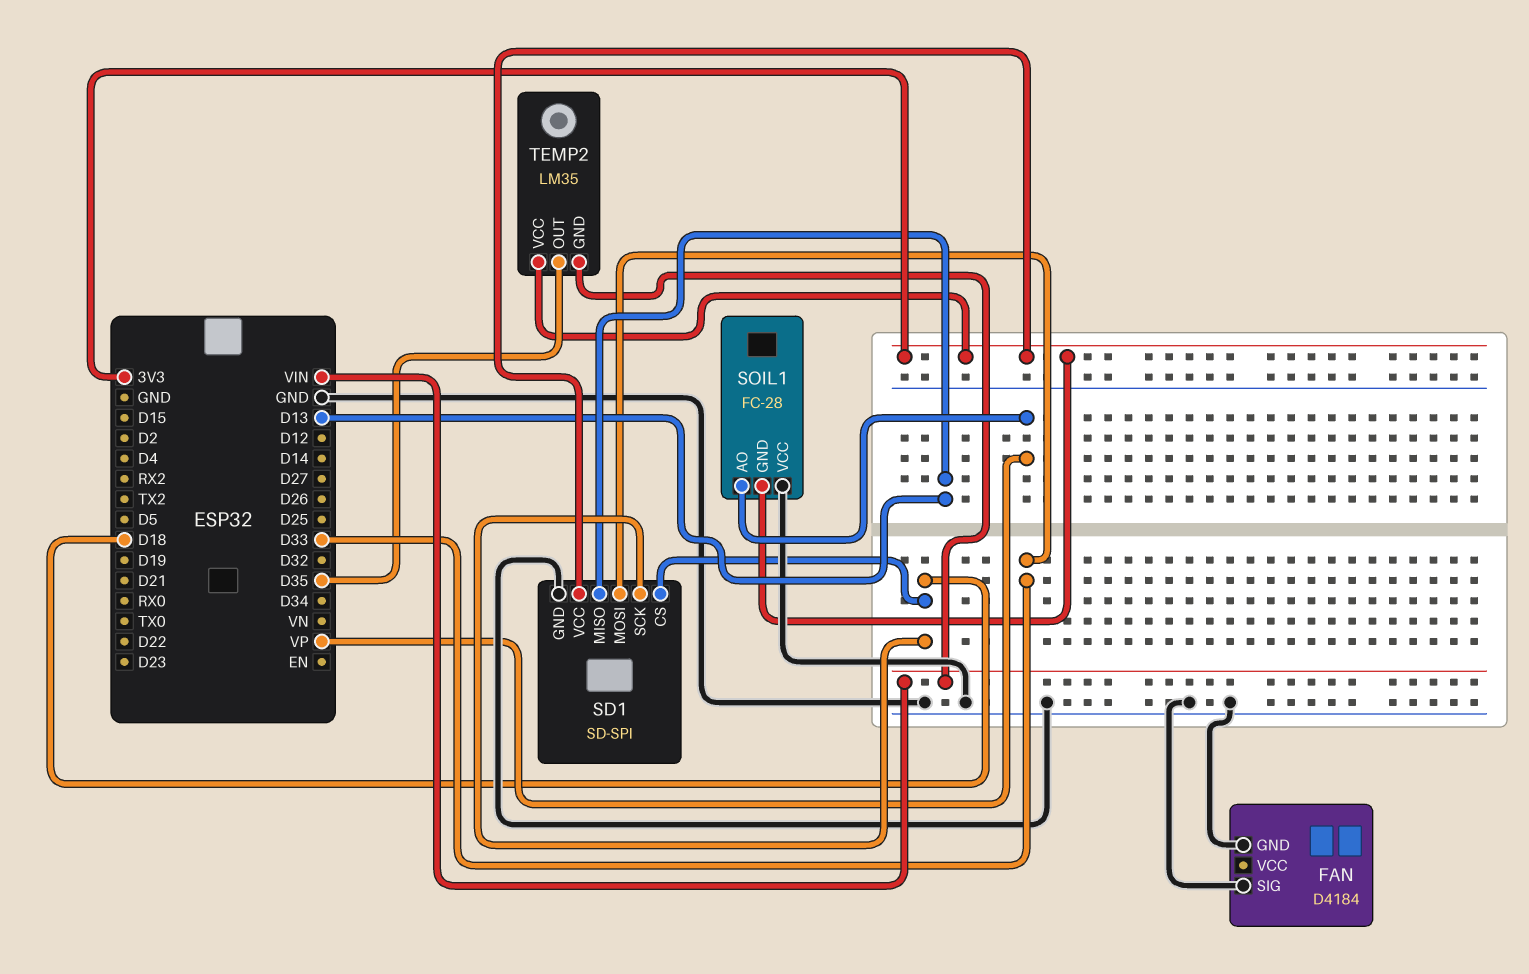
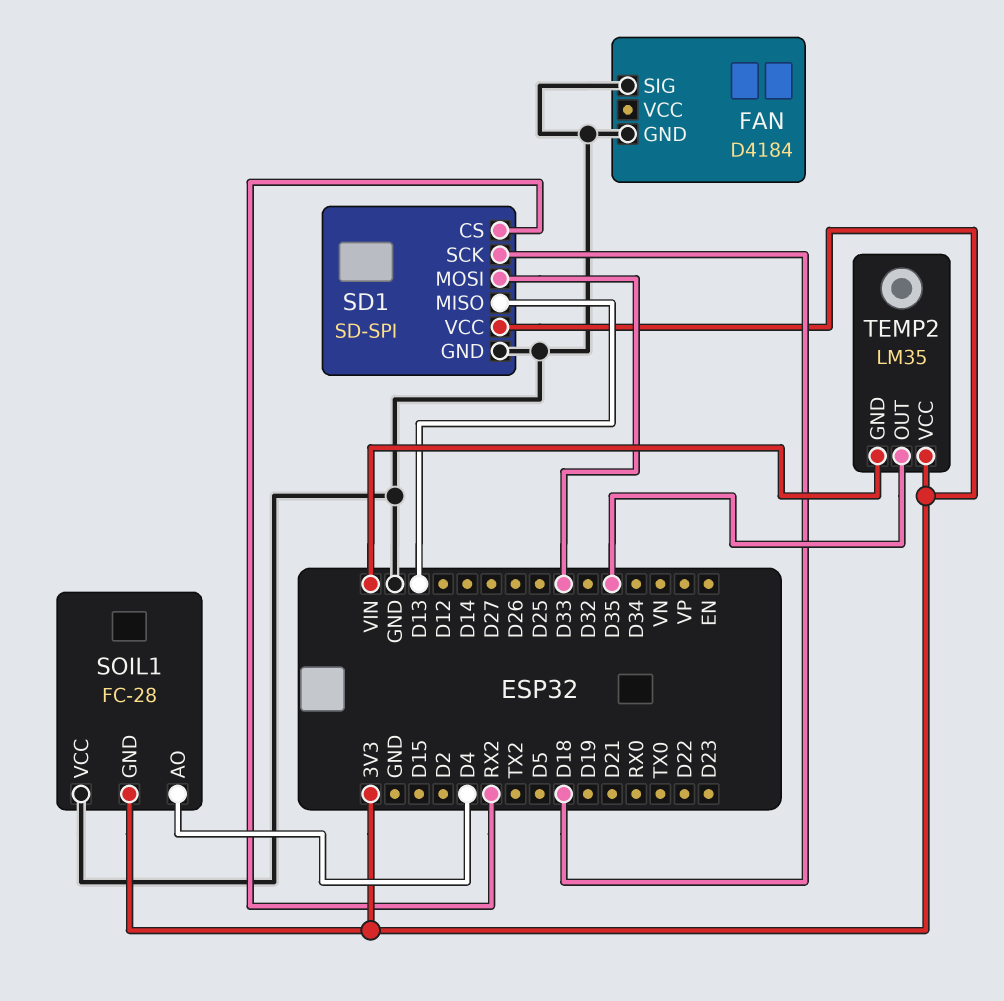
SD1 pin CS: D18 -> RX2
SOIL1 pin AO: VP -> D4

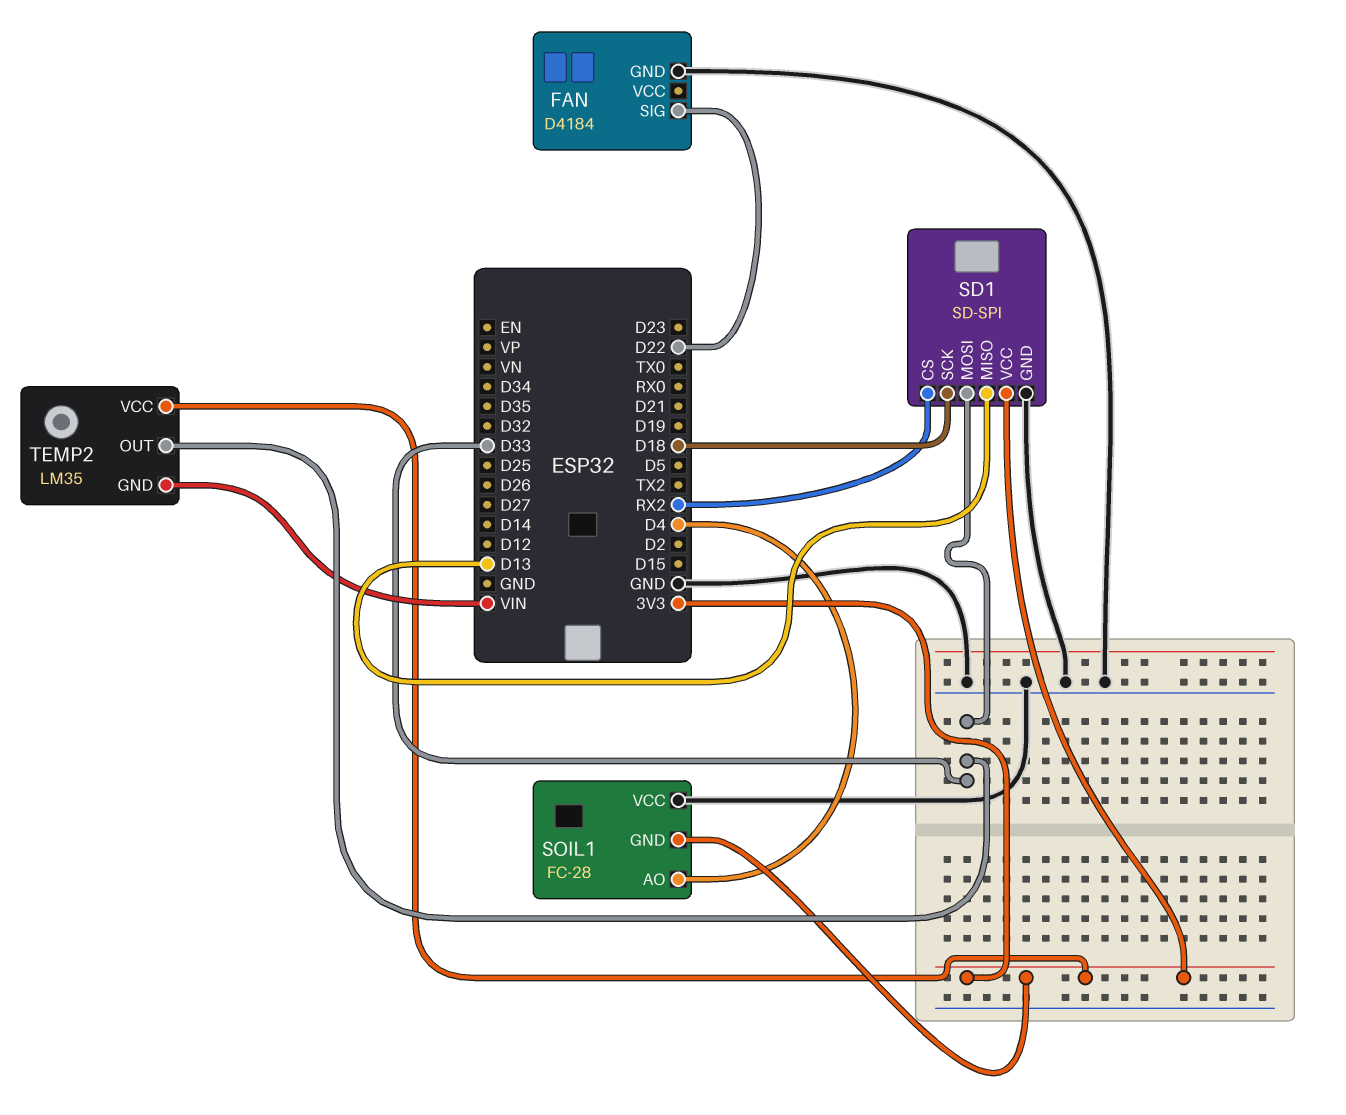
FAN pin SIG: GND -> D22
TEMP2 pin OUT: D35 -> D33

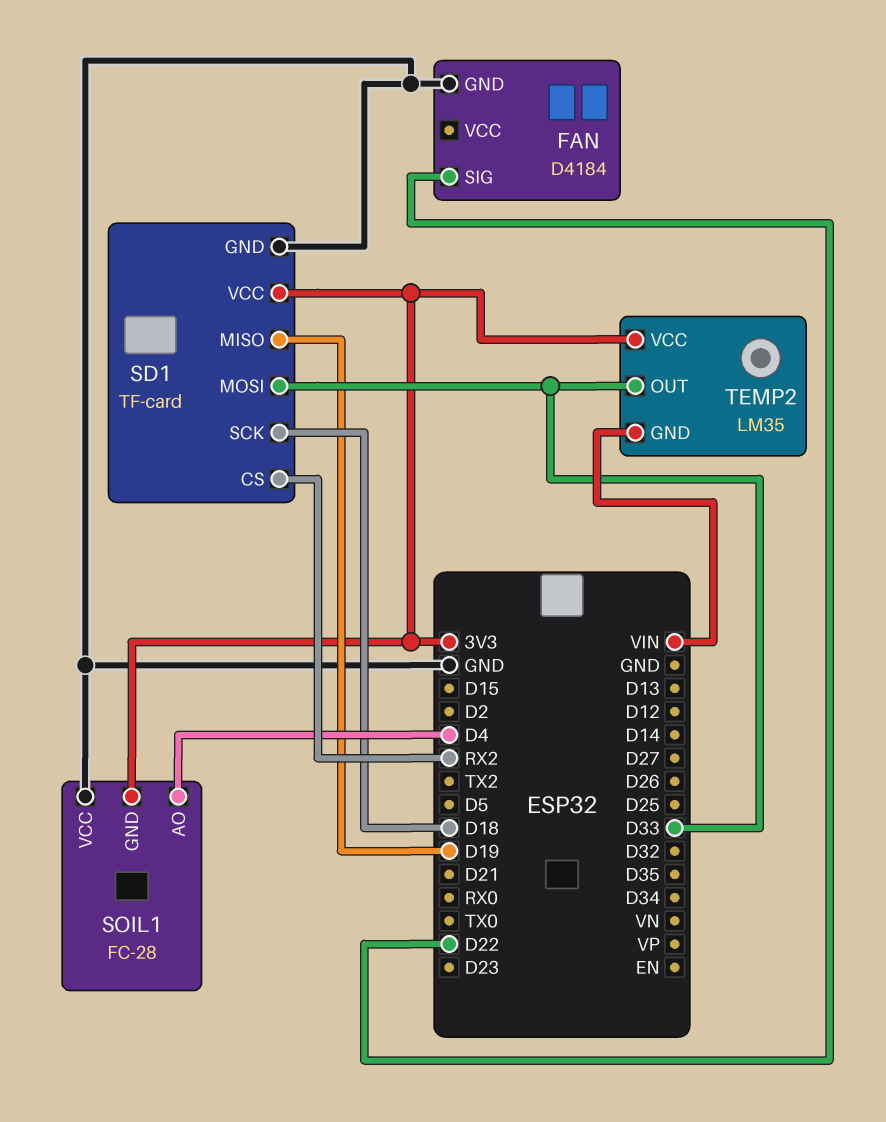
SD1: SD-SPI -> TF-card
SD1 pin MISO: D13 -> D19

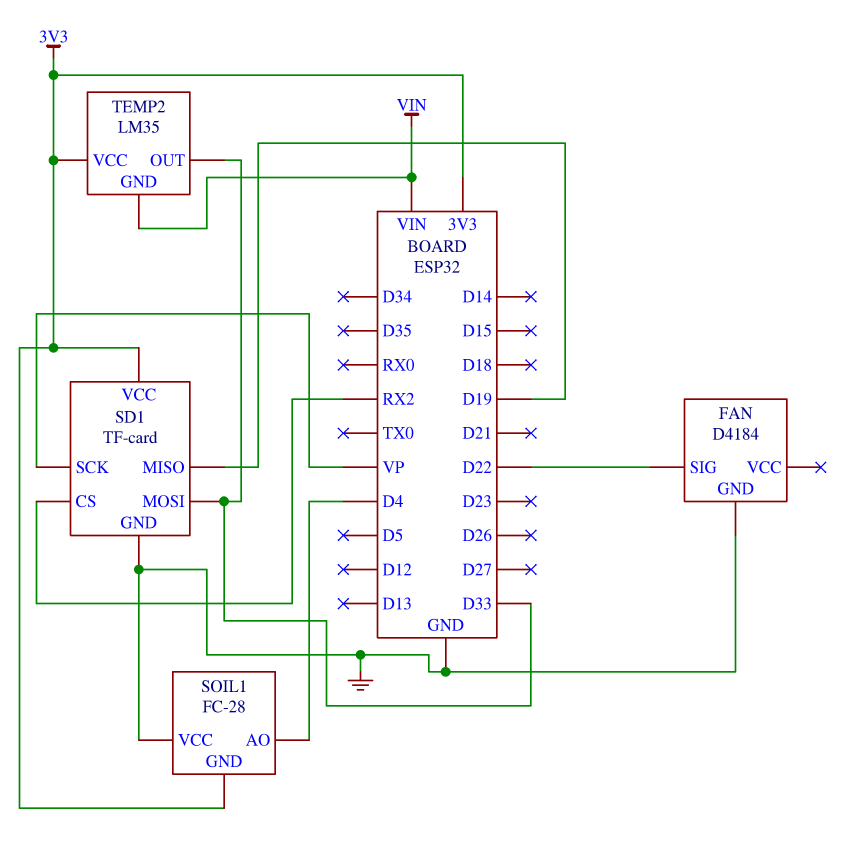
SD1 pin SCK: D18 -> VP

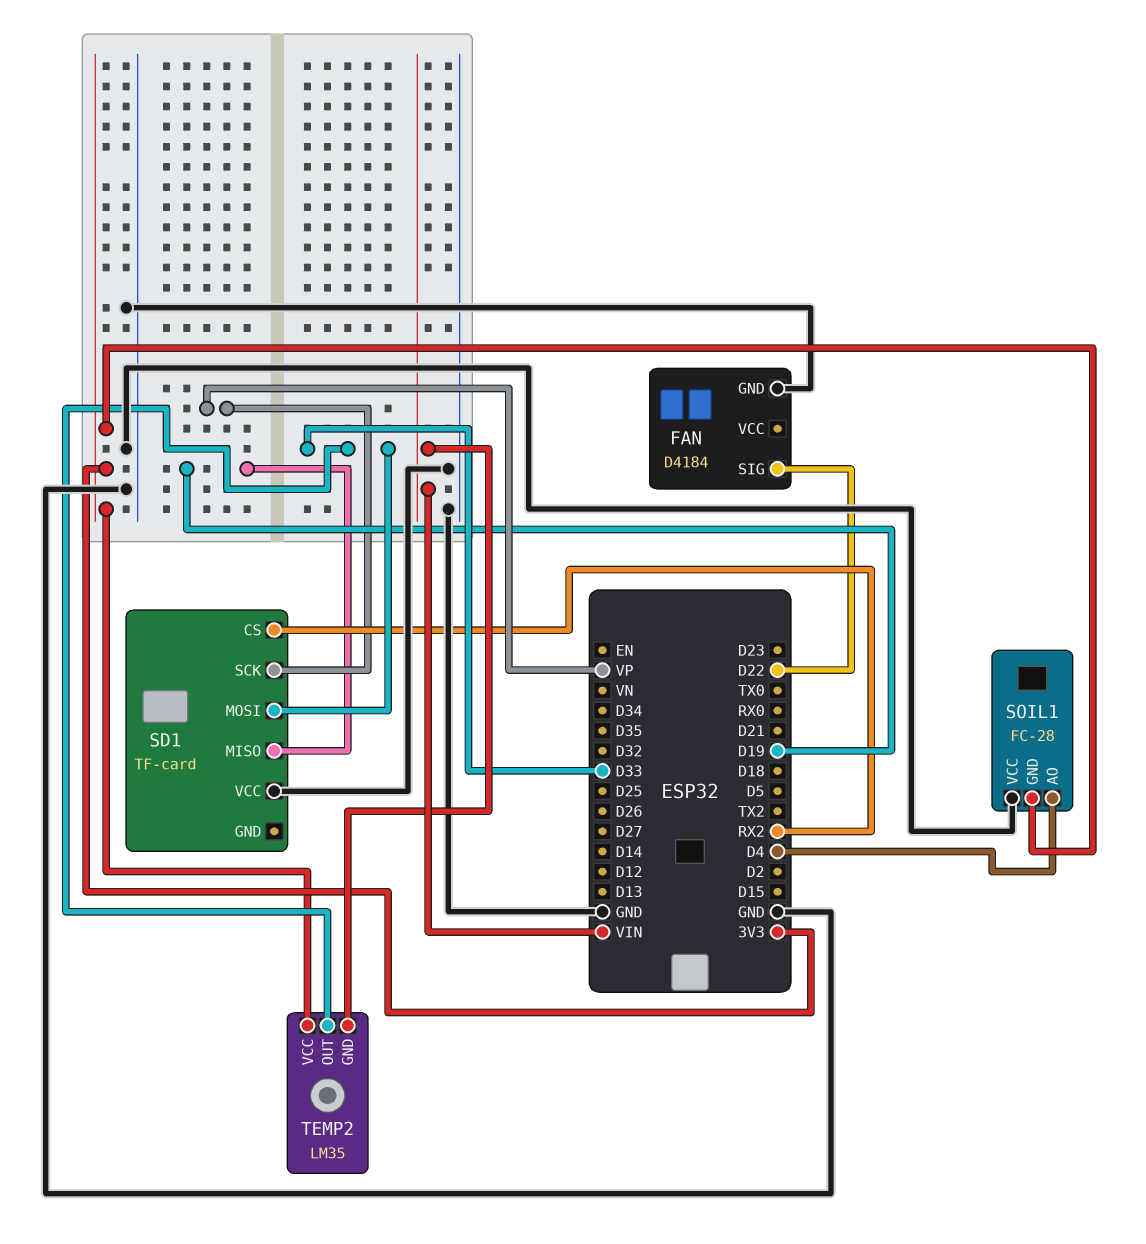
SD1 pin GND: GND -> none
SD1 pin VCC: 3V3 -> GND

